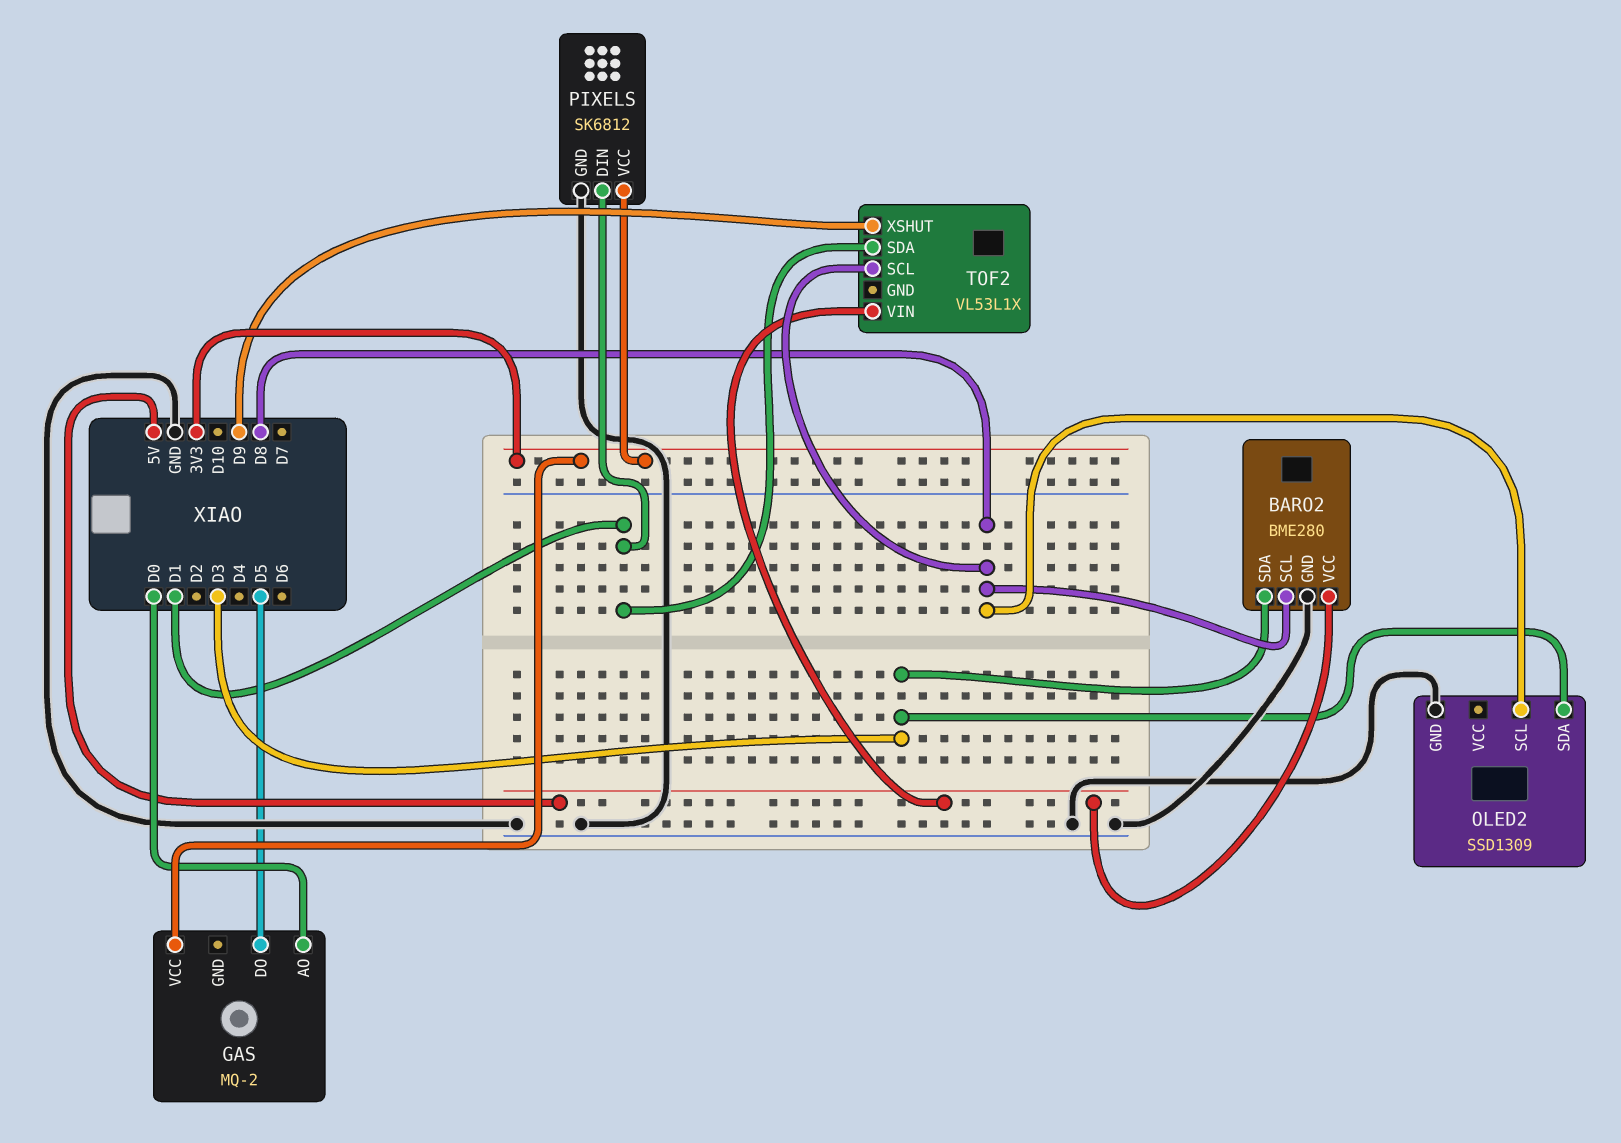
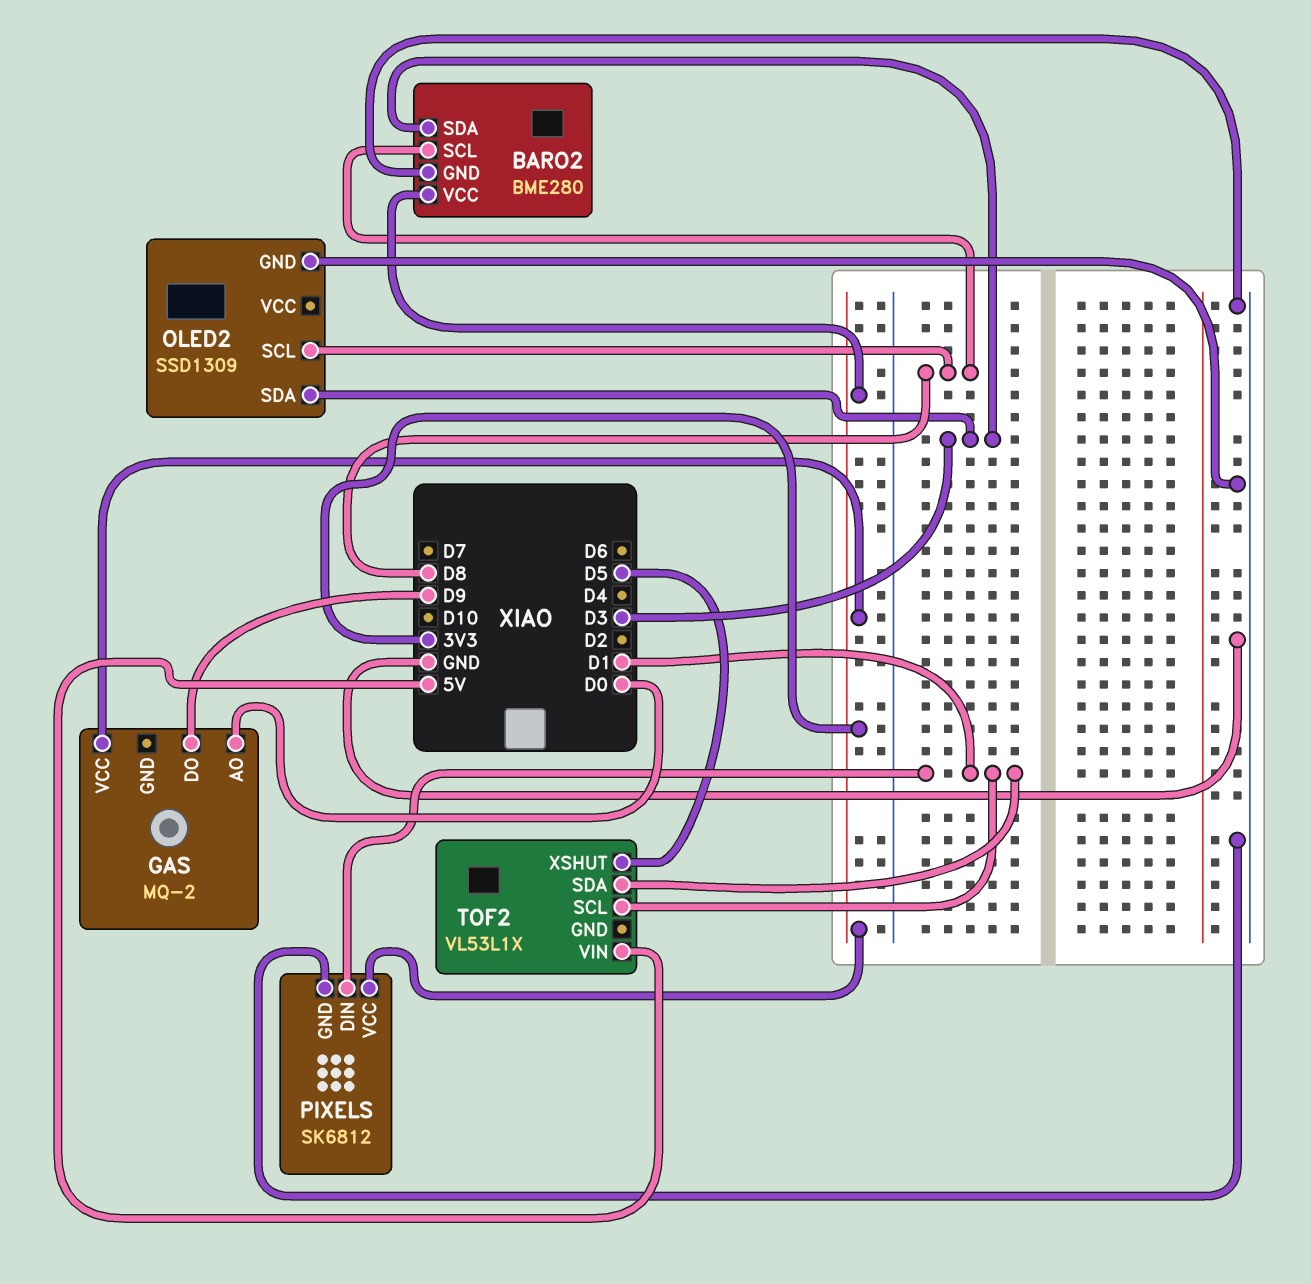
BARO2 pin VCC: 5V -> 3V3
GAS pin DO: D5 -> D9
TOF2 pin SCL: D8 -> D1
TOF2 pin XSHUT: D9 -> D5

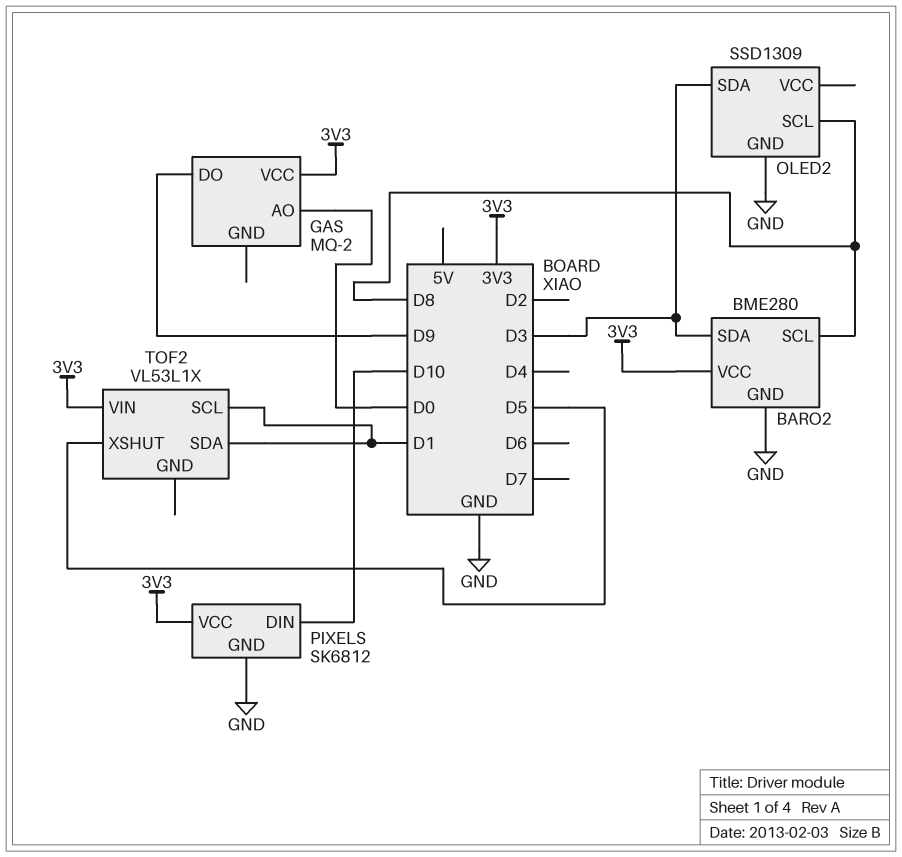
PIXELS pin DIN: D1 -> D10
TOF2 pin VIN: 5V -> 3V3

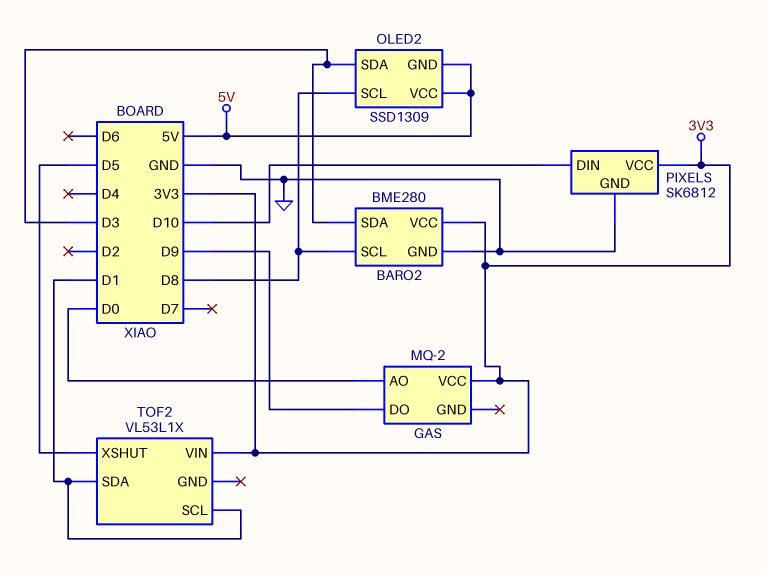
OLED2 pin GND: GND -> 5V
OLED2 pin VCC: none -> 5V

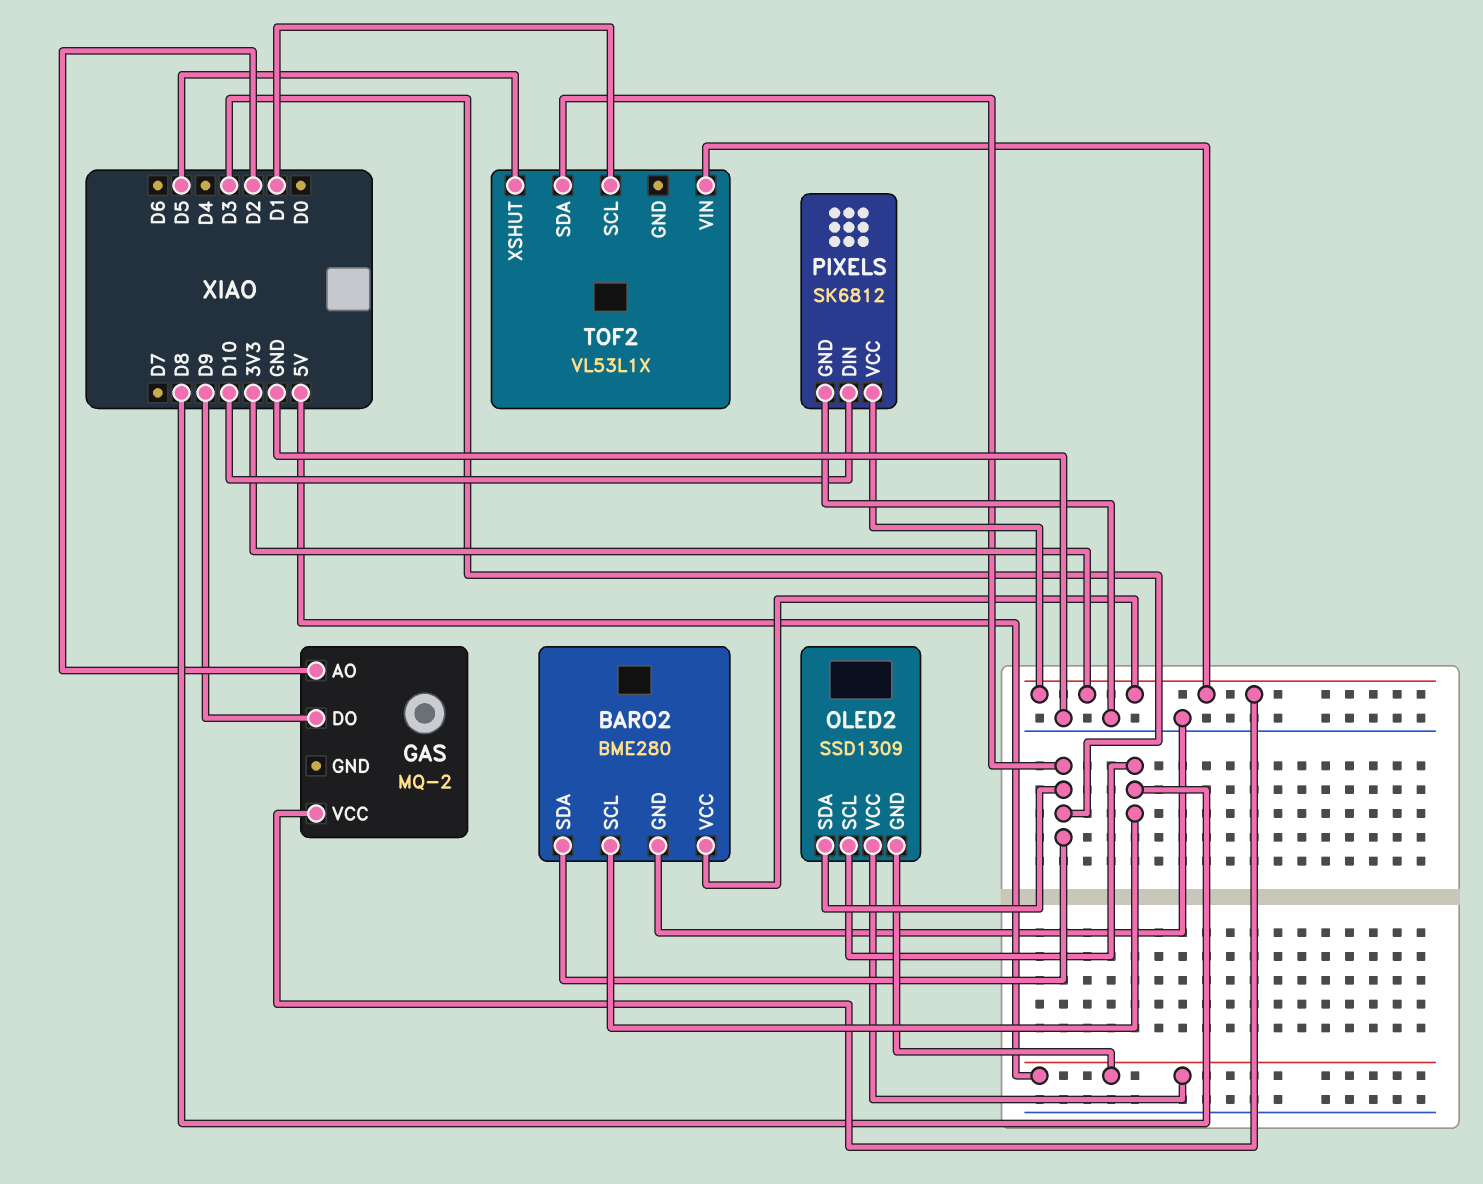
GAS pin AO: D0 -> D2
TOF2 pin SDA: D1 -> D3

